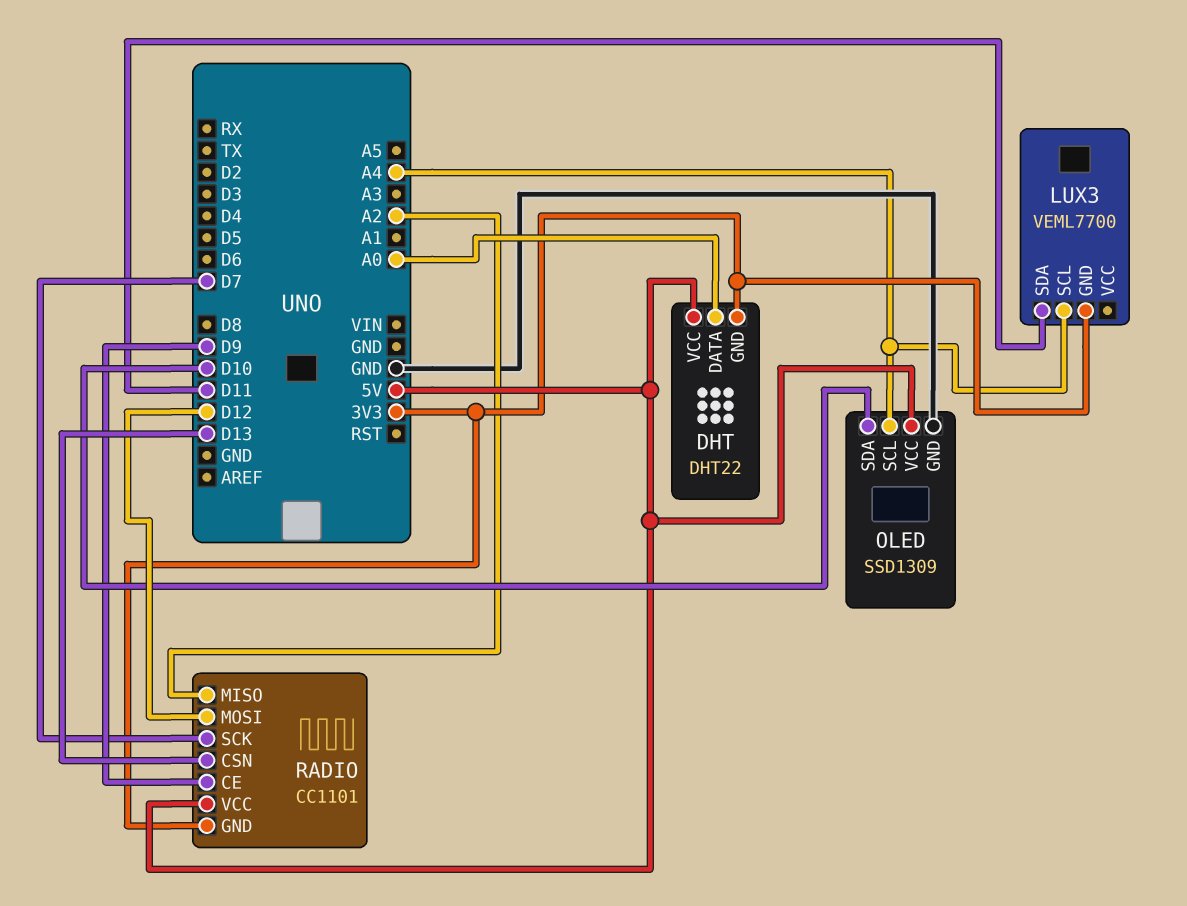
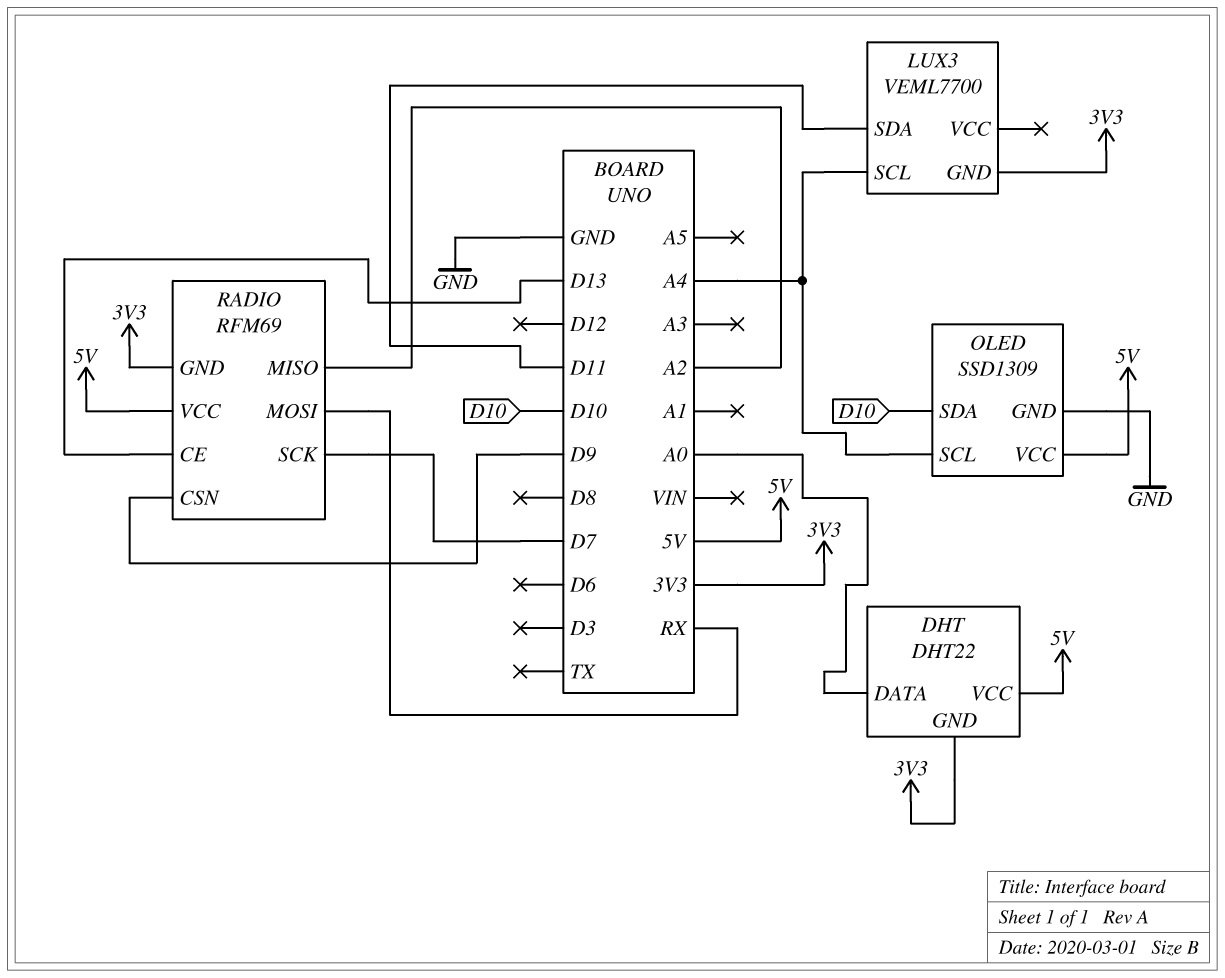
RADIO: CC1101 -> RFM69
RADIO pin CE: D9 -> D13
RADIO pin CSN: D13 -> D9
RADIO pin MOSI: D12 -> RX

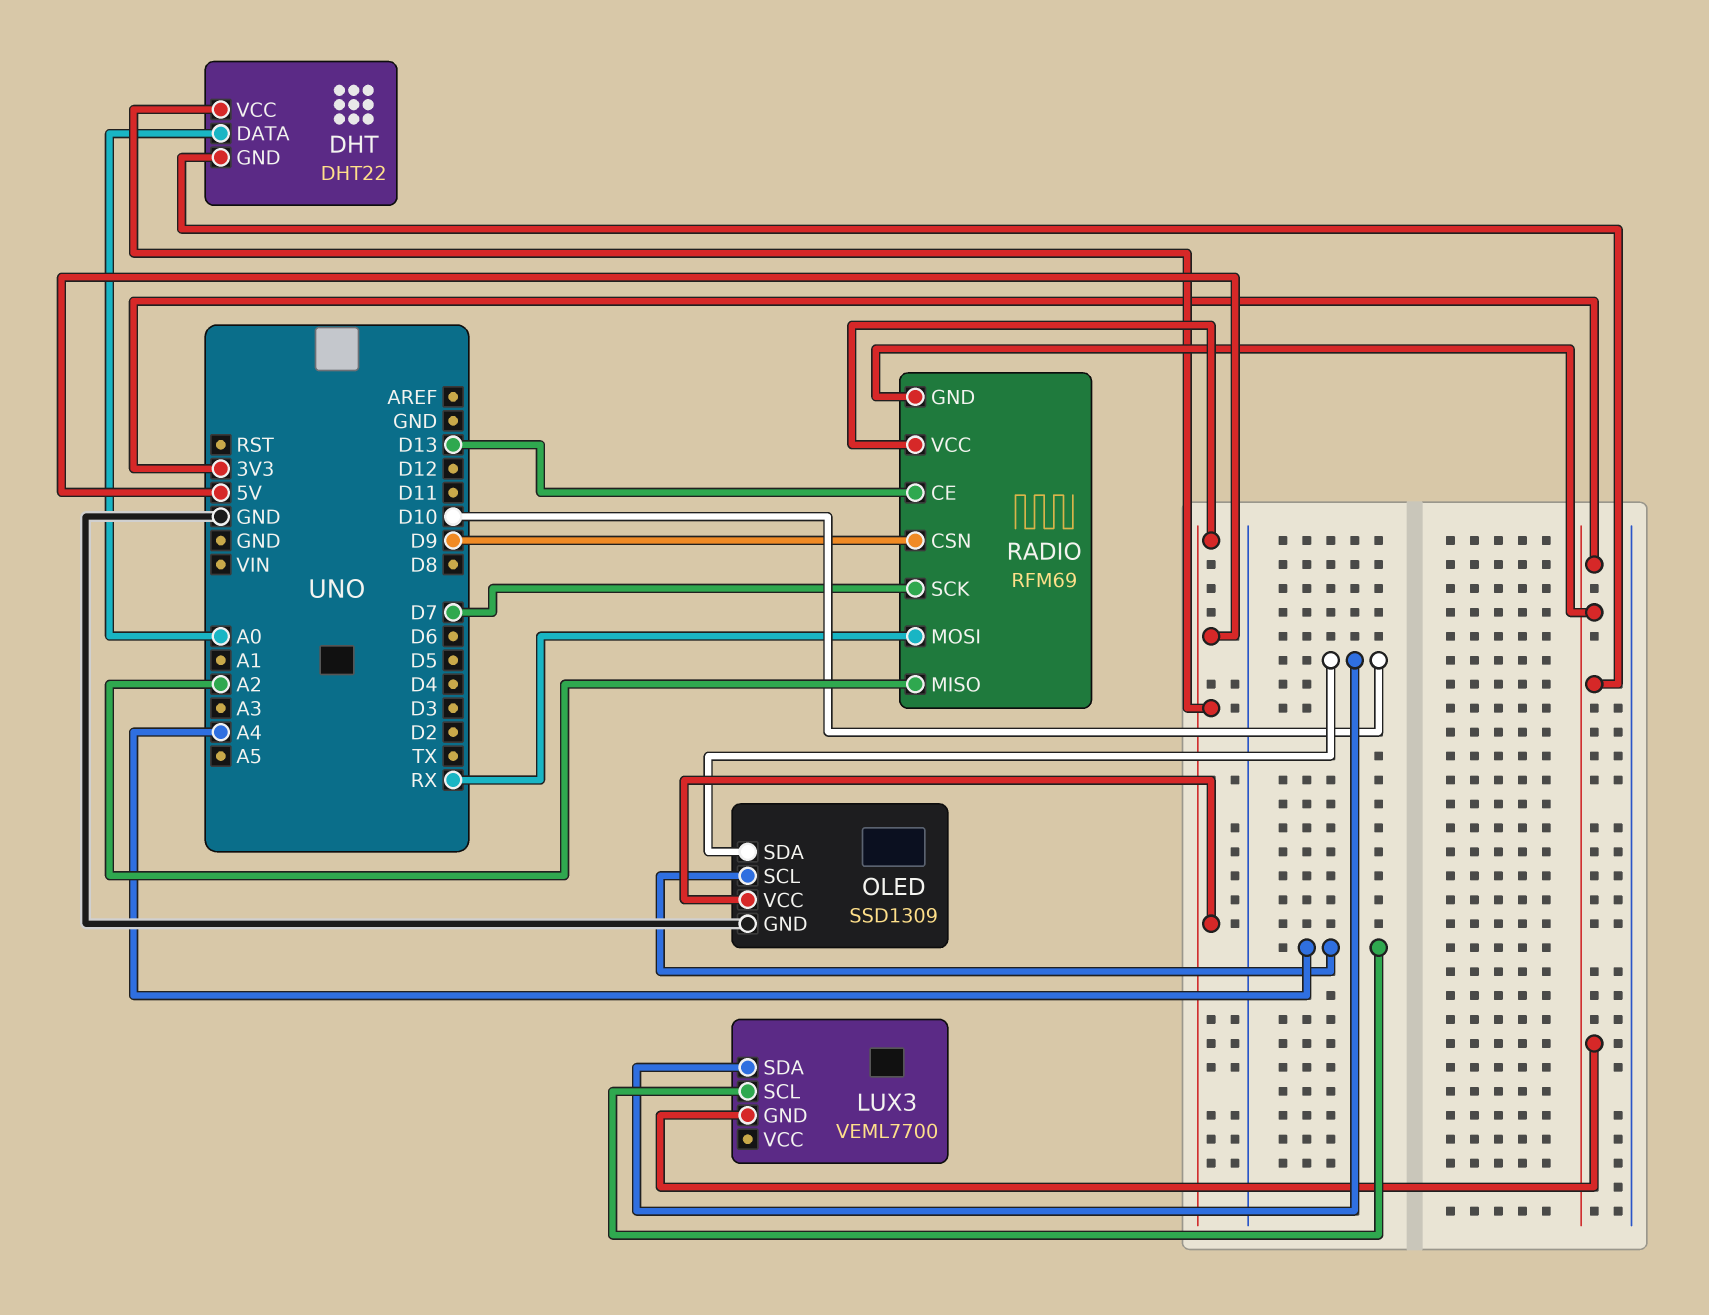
LUX3 pin SDA: D11 -> D10

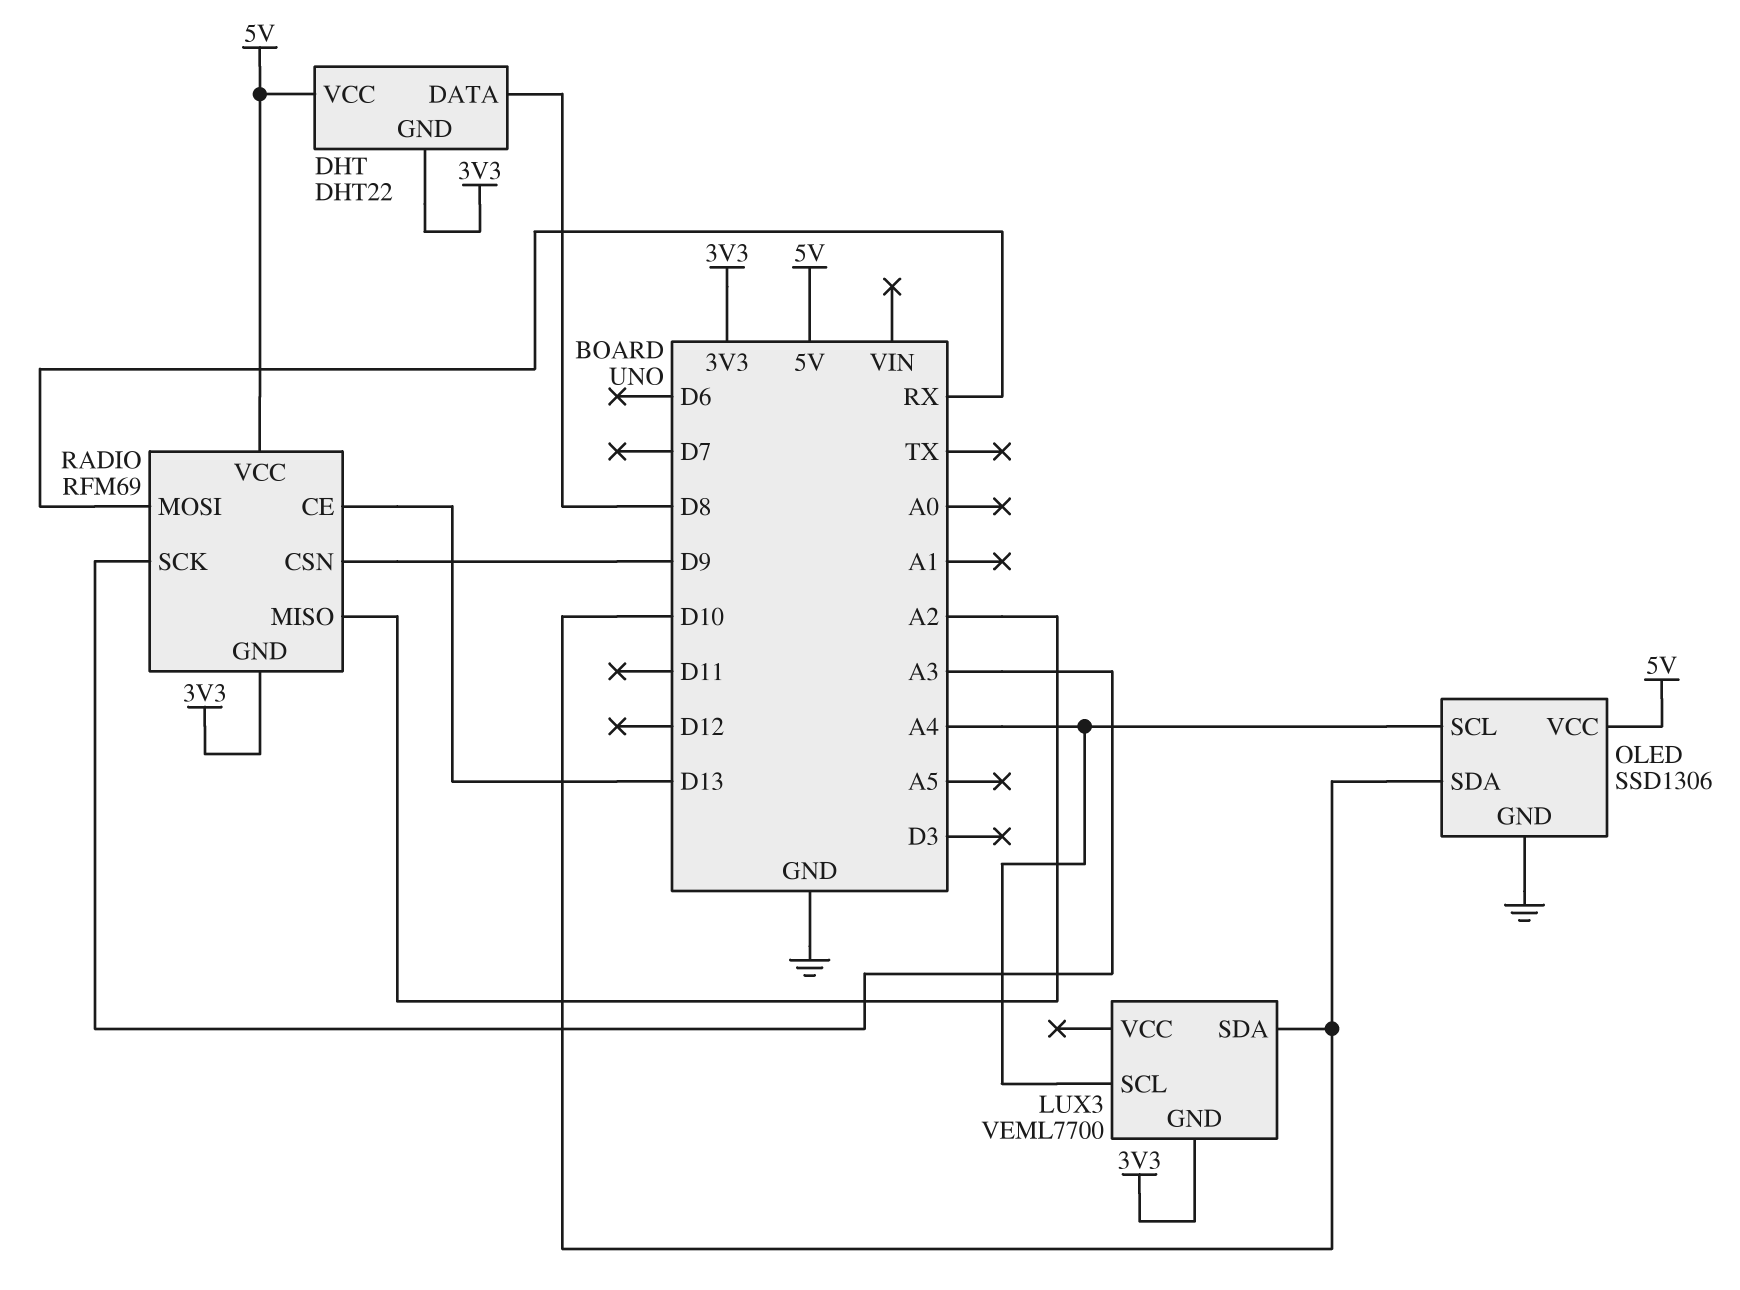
DHT pin DATA: A0 -> D8
OLED: SSD1309 -> SSD1306
RADIO pin SCK: D7 -> A3

